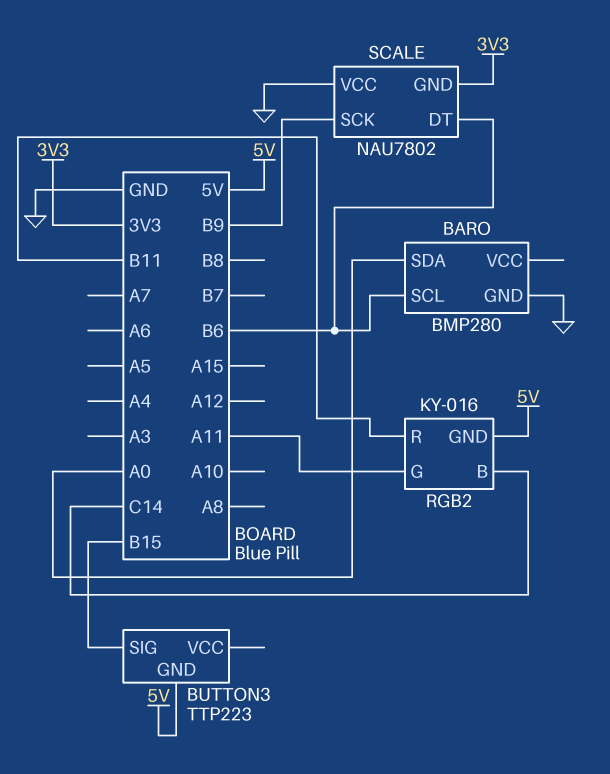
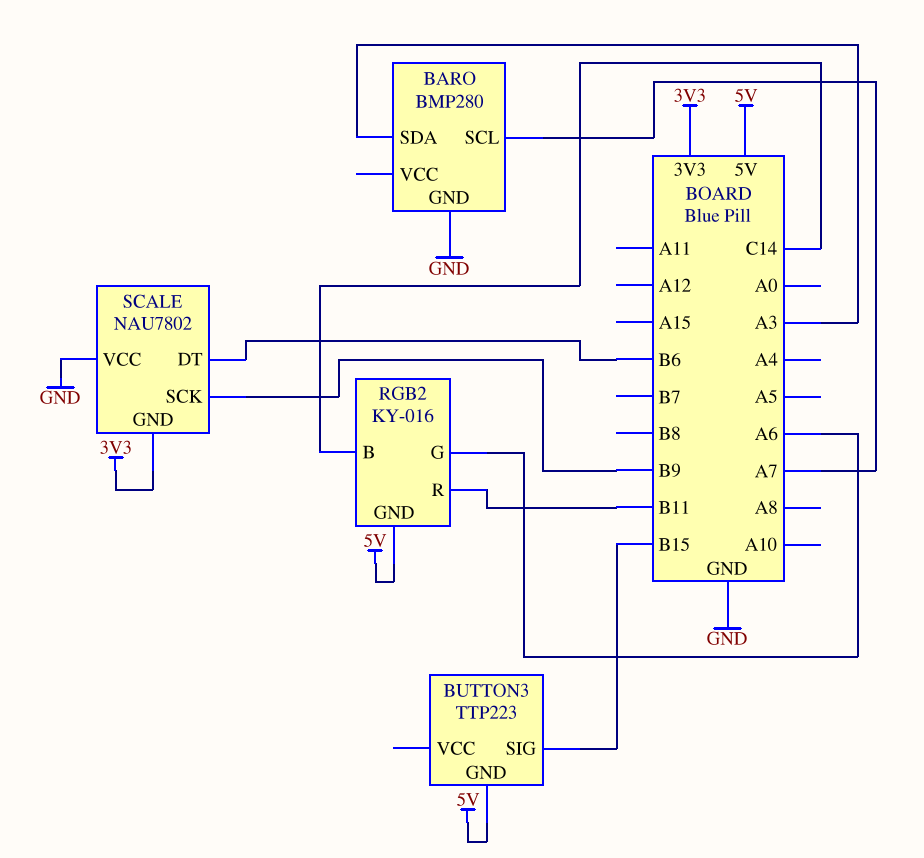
BARO pin SCL: B6 -> A7
BARO pin SDA: A0 -> A3
RGB2 pin G: A11 -> A6

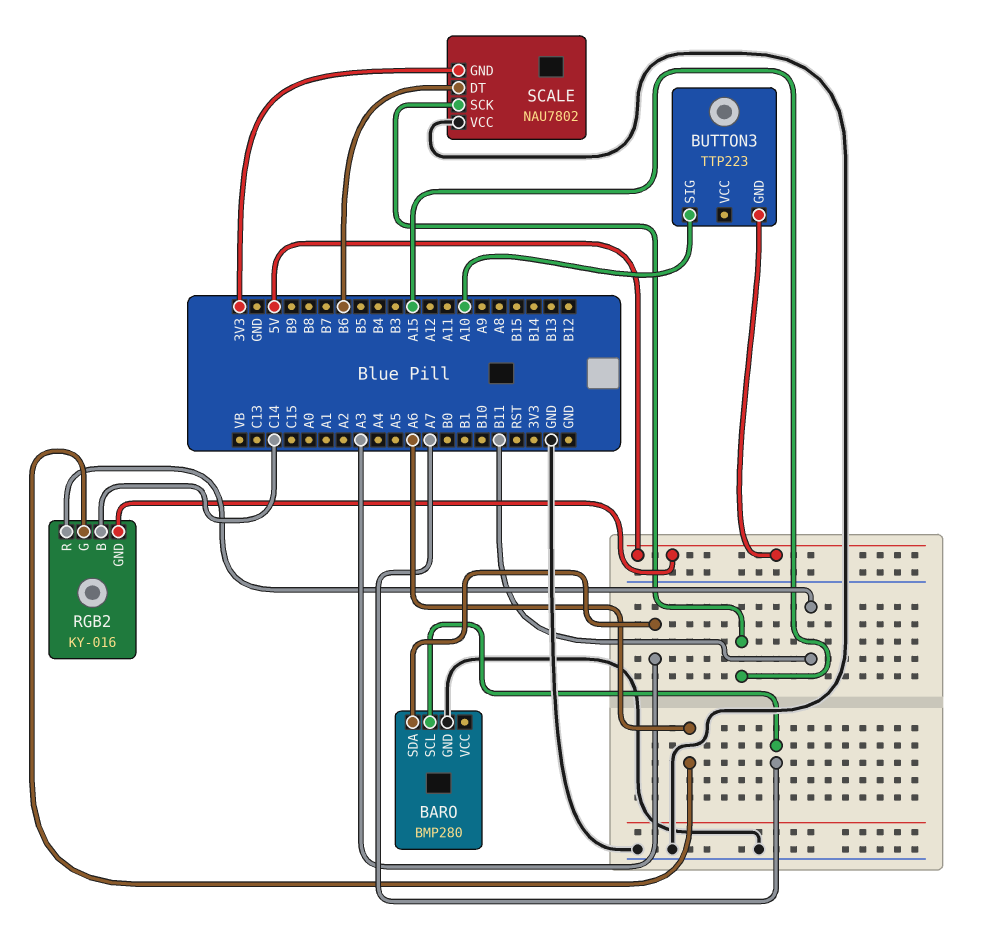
BUTTON3 pin SIG: B15 -> A10
SCALE pin SCK: B9 -> A15

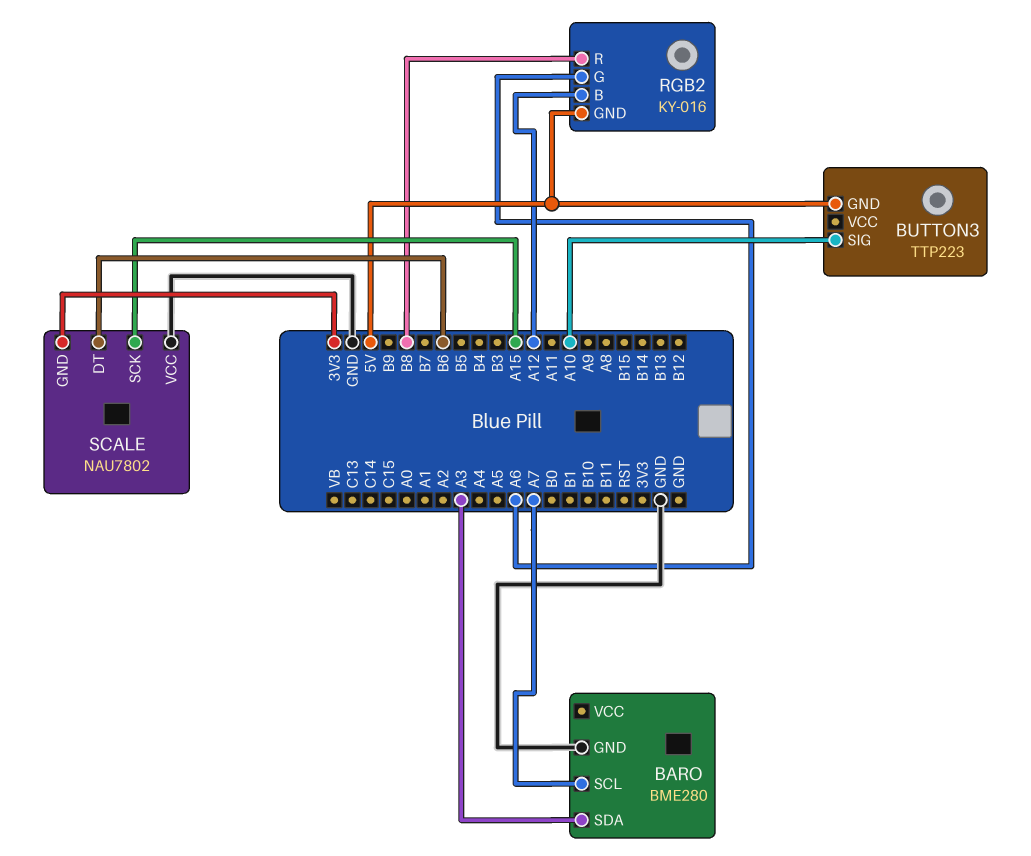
BARO: BMP280 -> BME280
RGB2 pin B: C14 -> A12
RGB2 pin R: B11 -> B8

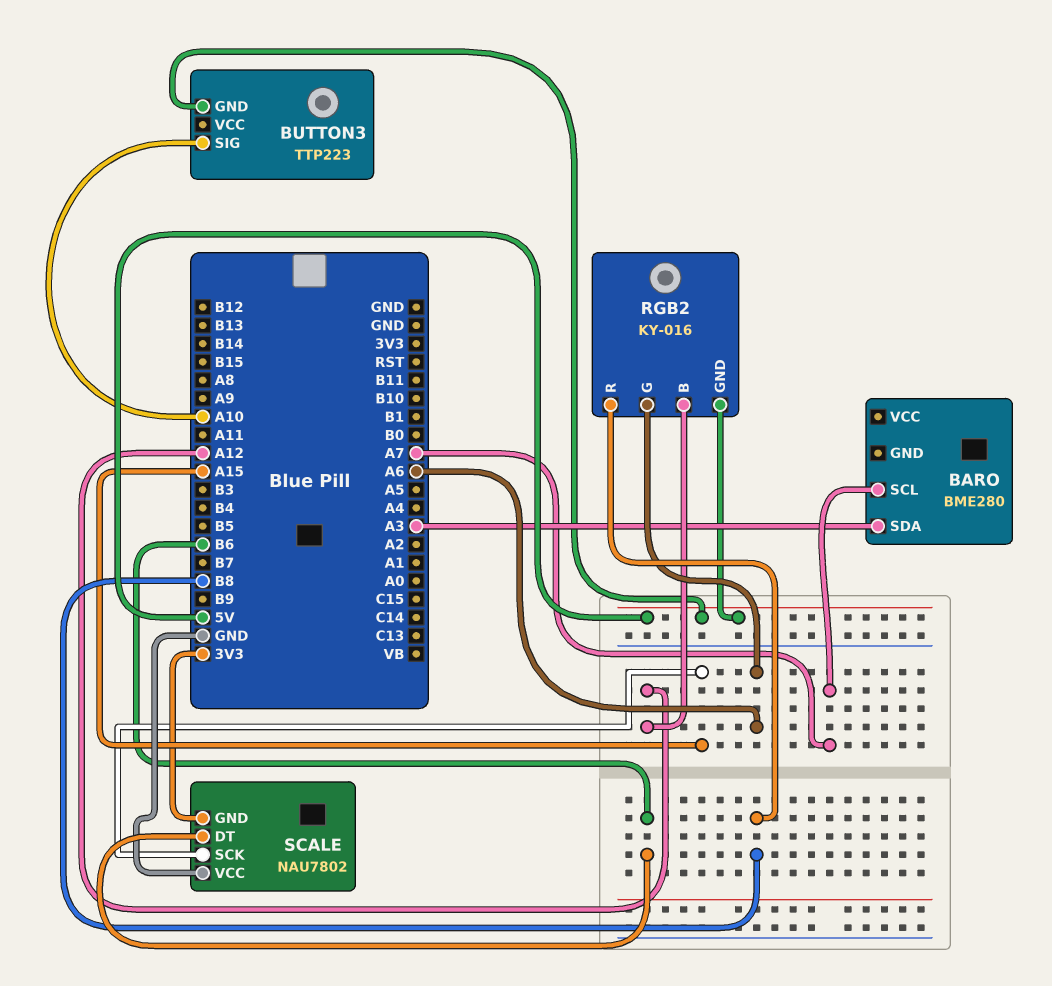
BARO pin GND: GND -> none

